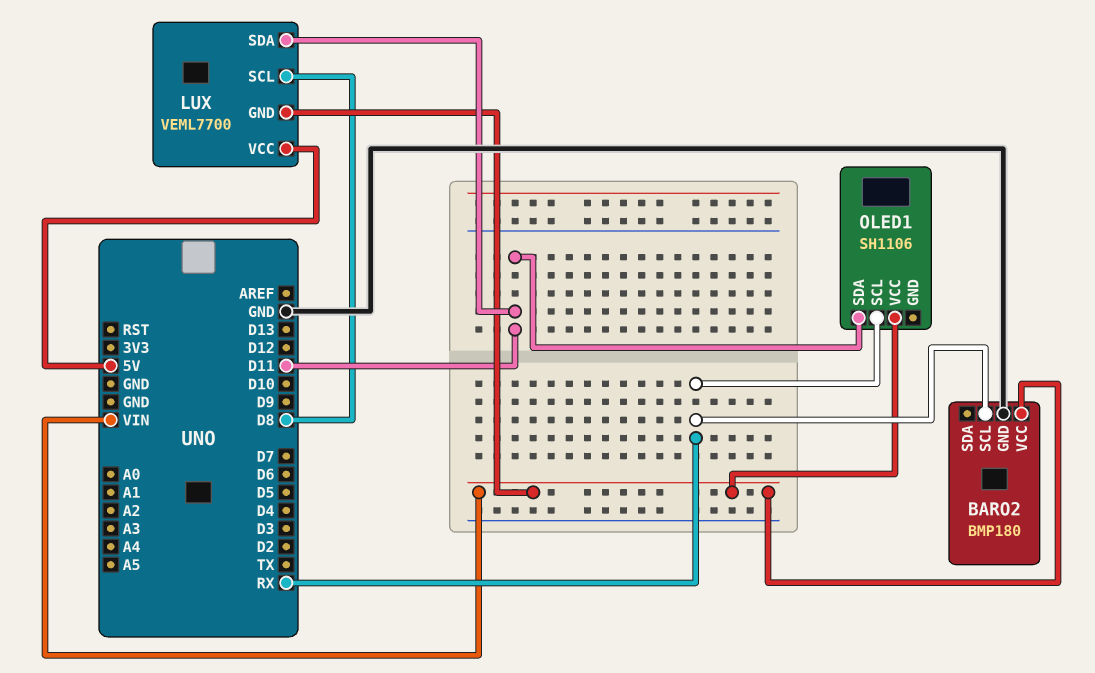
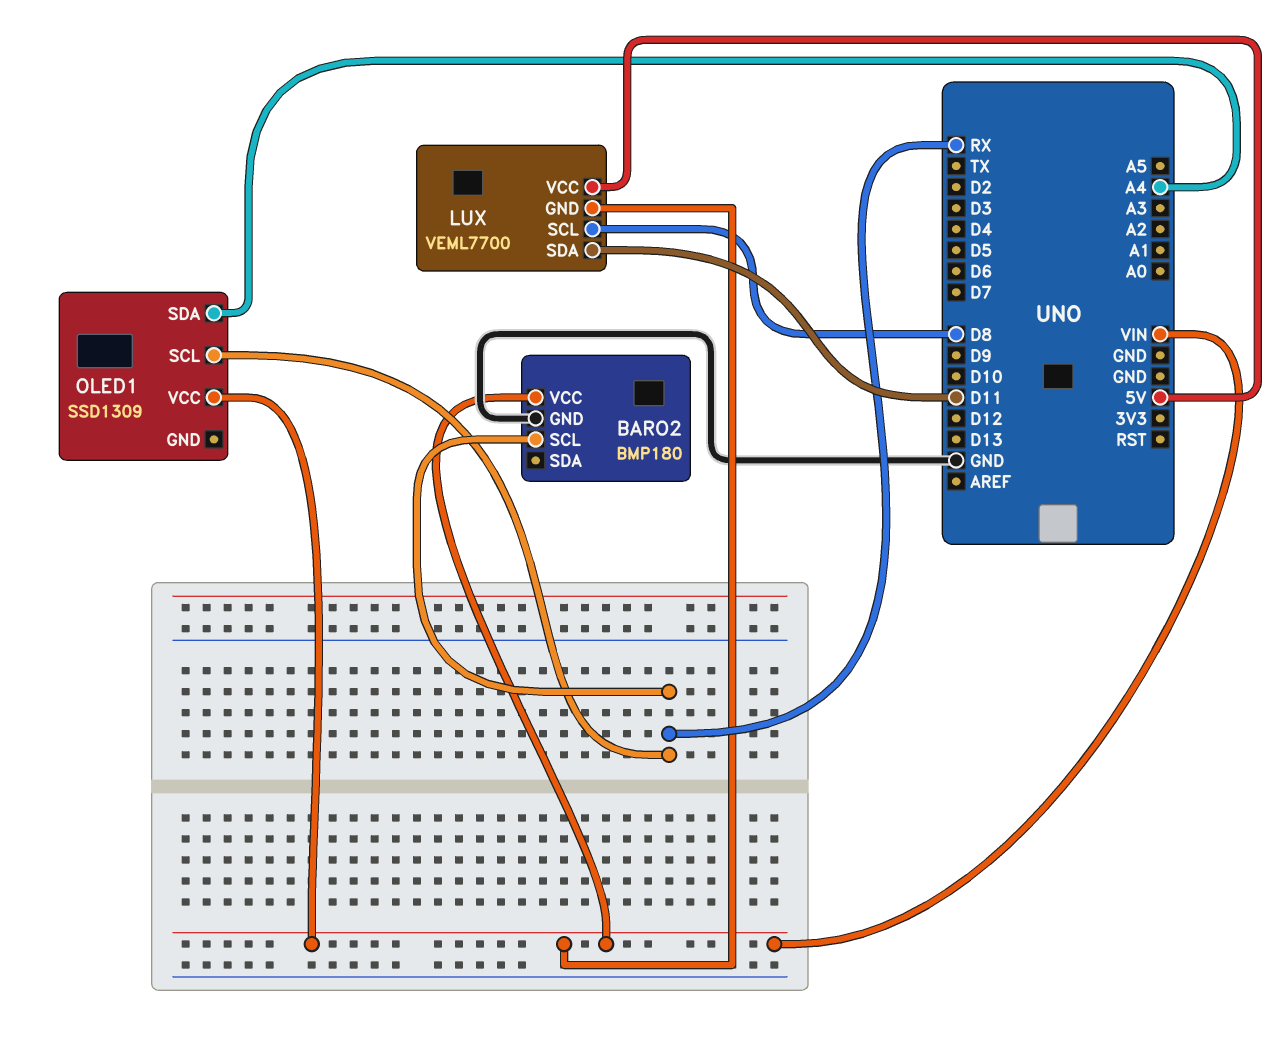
OLED1: SH1106 -> SSD1309
OLED1 pin SDA: D11 -> A4

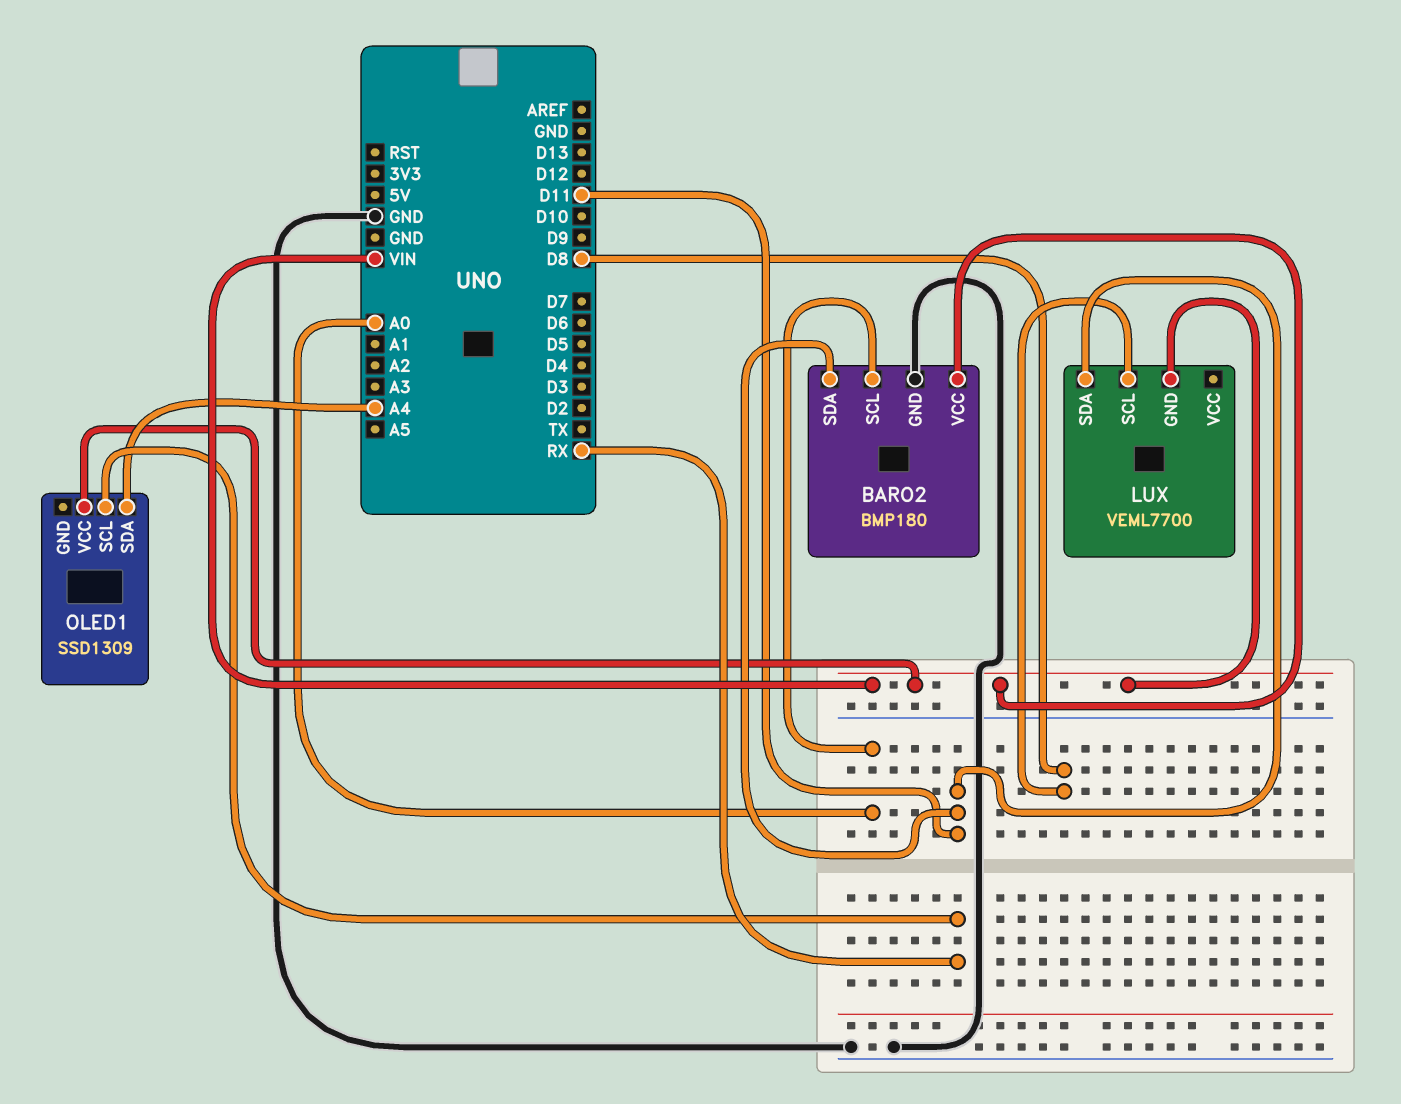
BARO2 pin SCL: RX -> A0
BARO2 pin SDA: none -> D11
LUX pin VCC: 5V -> none

